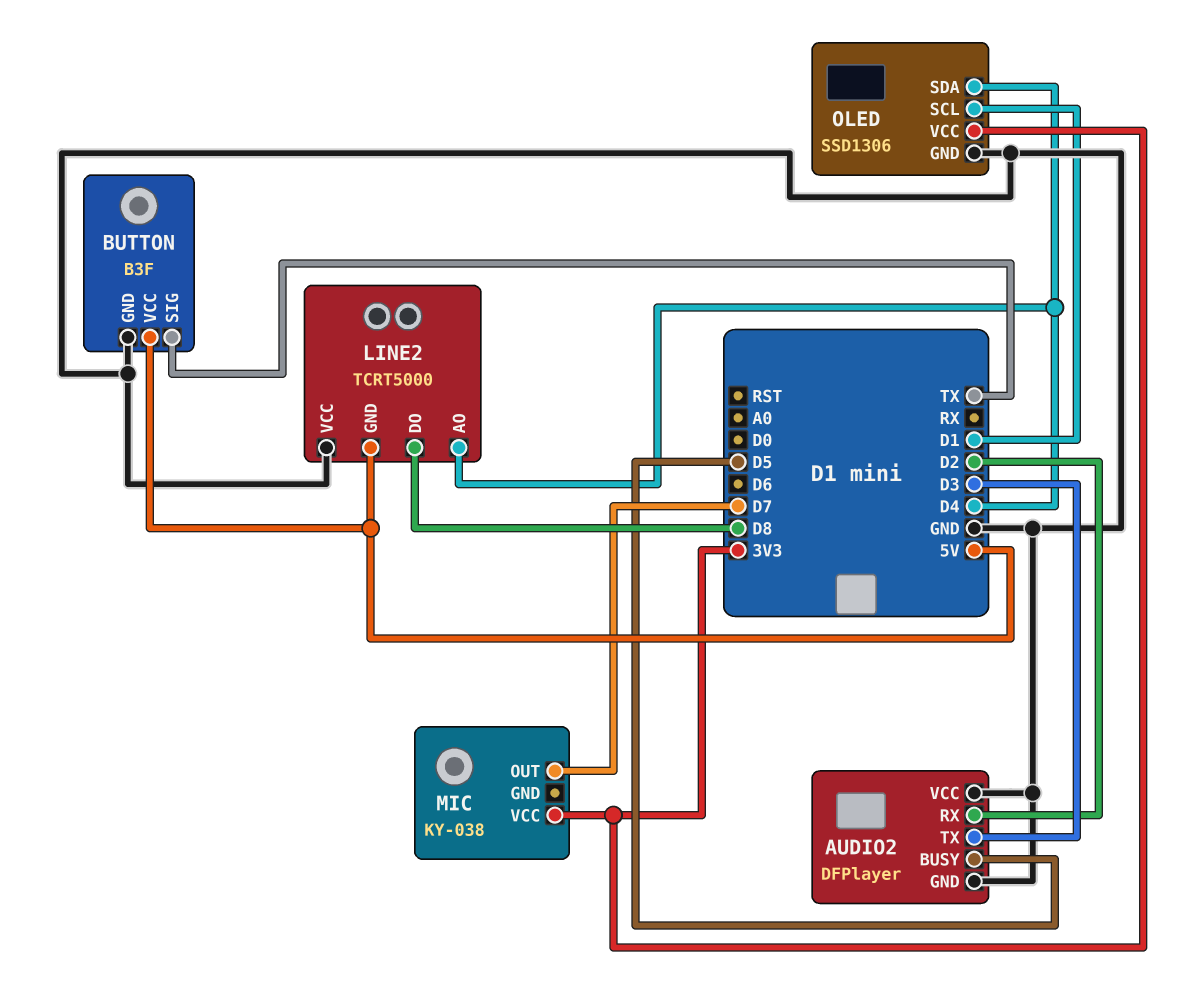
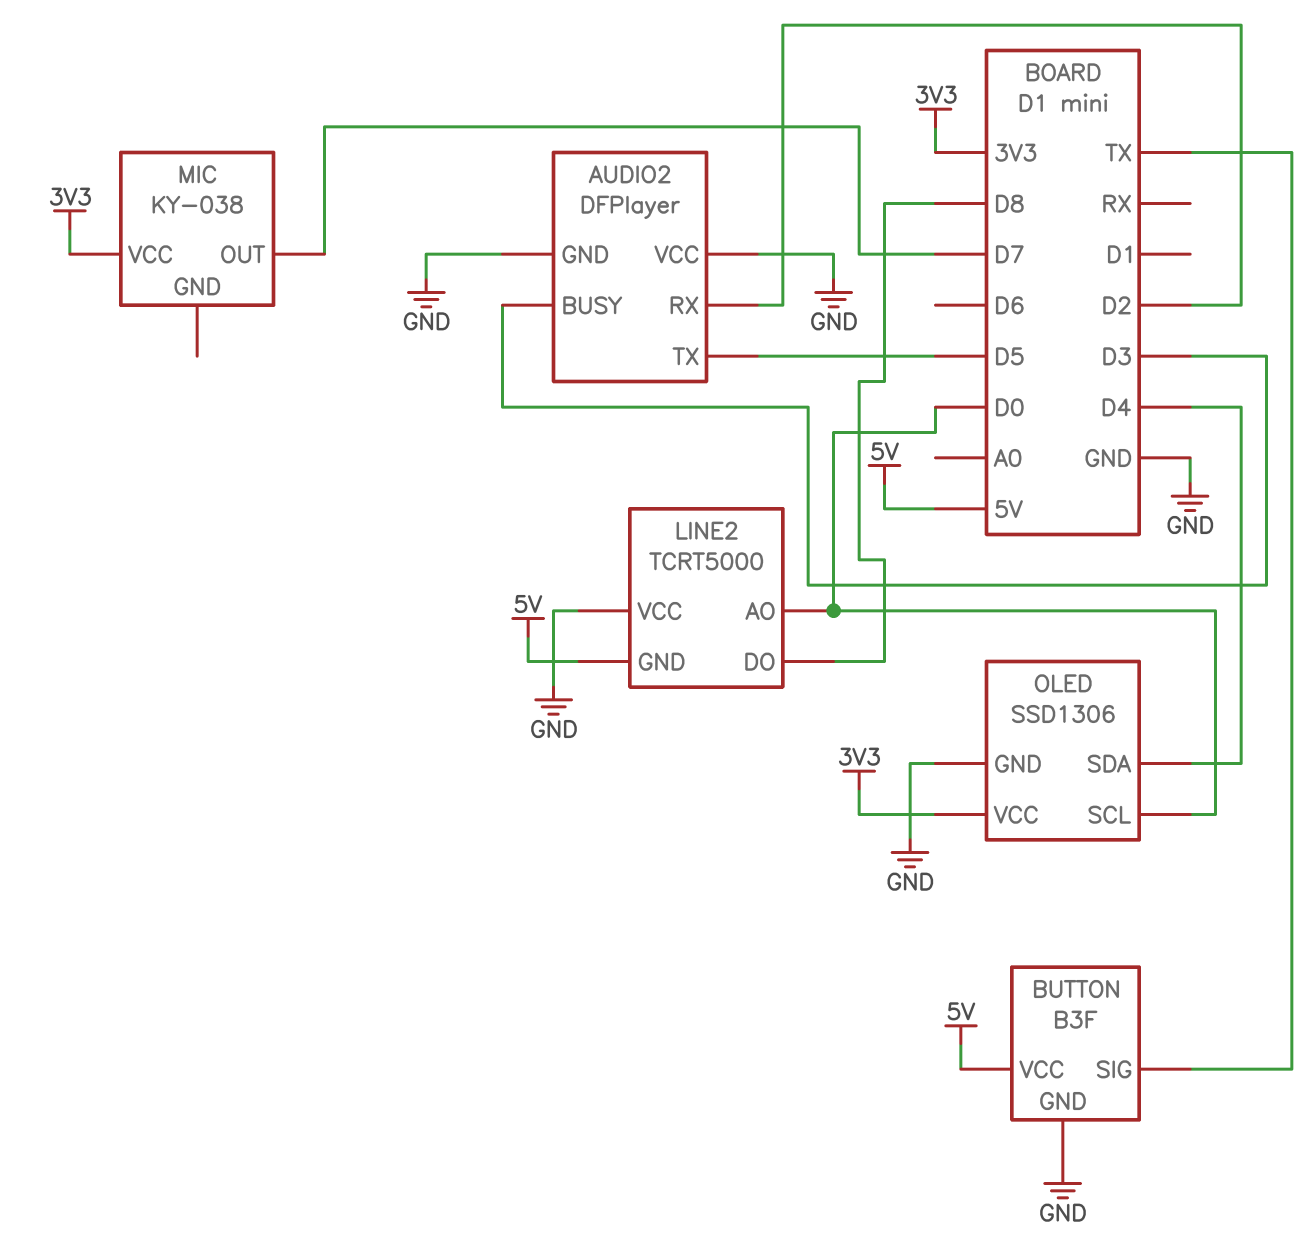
AUDIO2 pin BUSY: D5 -> D3
AUDIO2 pin TX: D3 -> D5
LINE2 pin AO: D4 -> D0
OLED pin SCL: D1 -> D0

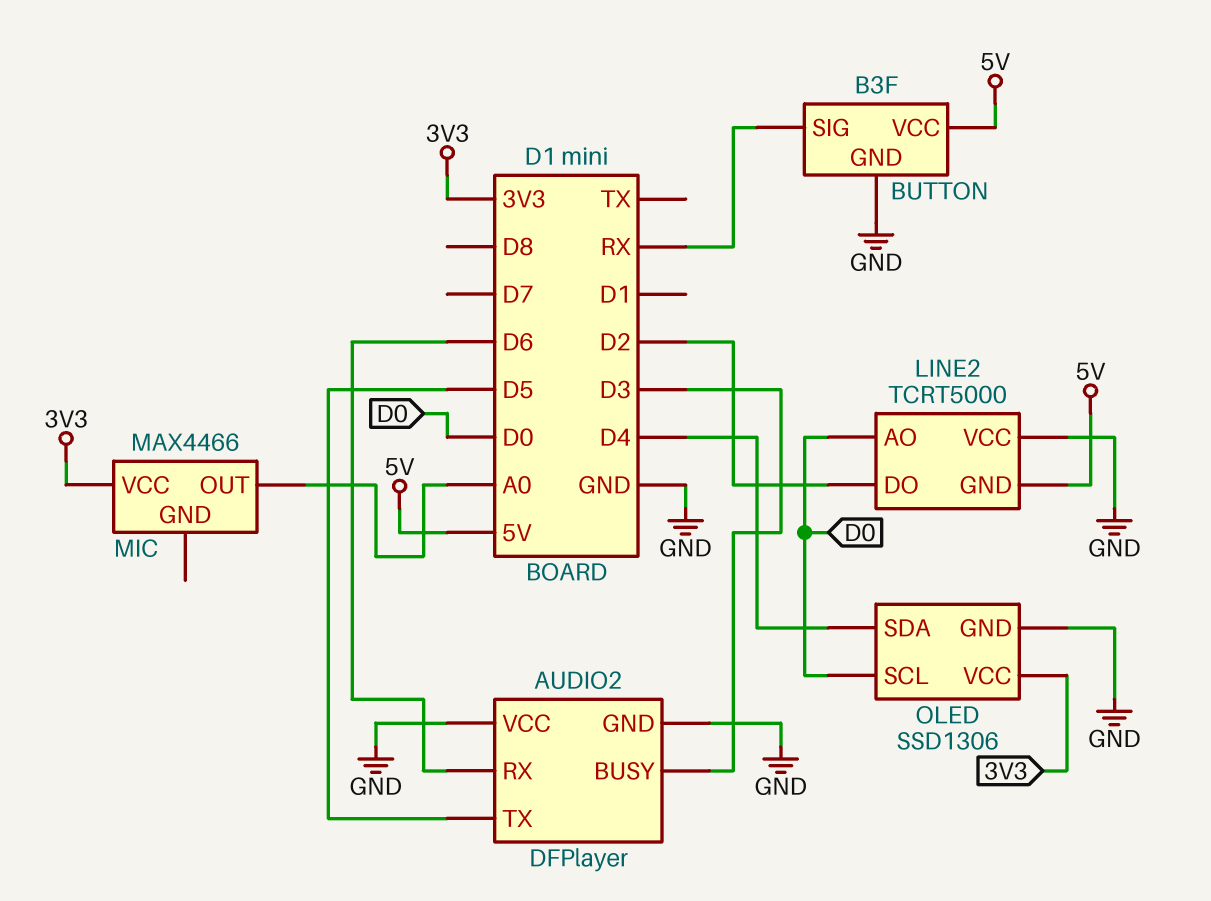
AUDIO2 pin RX: D2 -> D6
BUTTON pin SIG: TX -> RX
LINE2 pin DO: D8 -> D2
MIC: KY-038 -> MAX4466
MIC pin OUT: D7 -> A0

